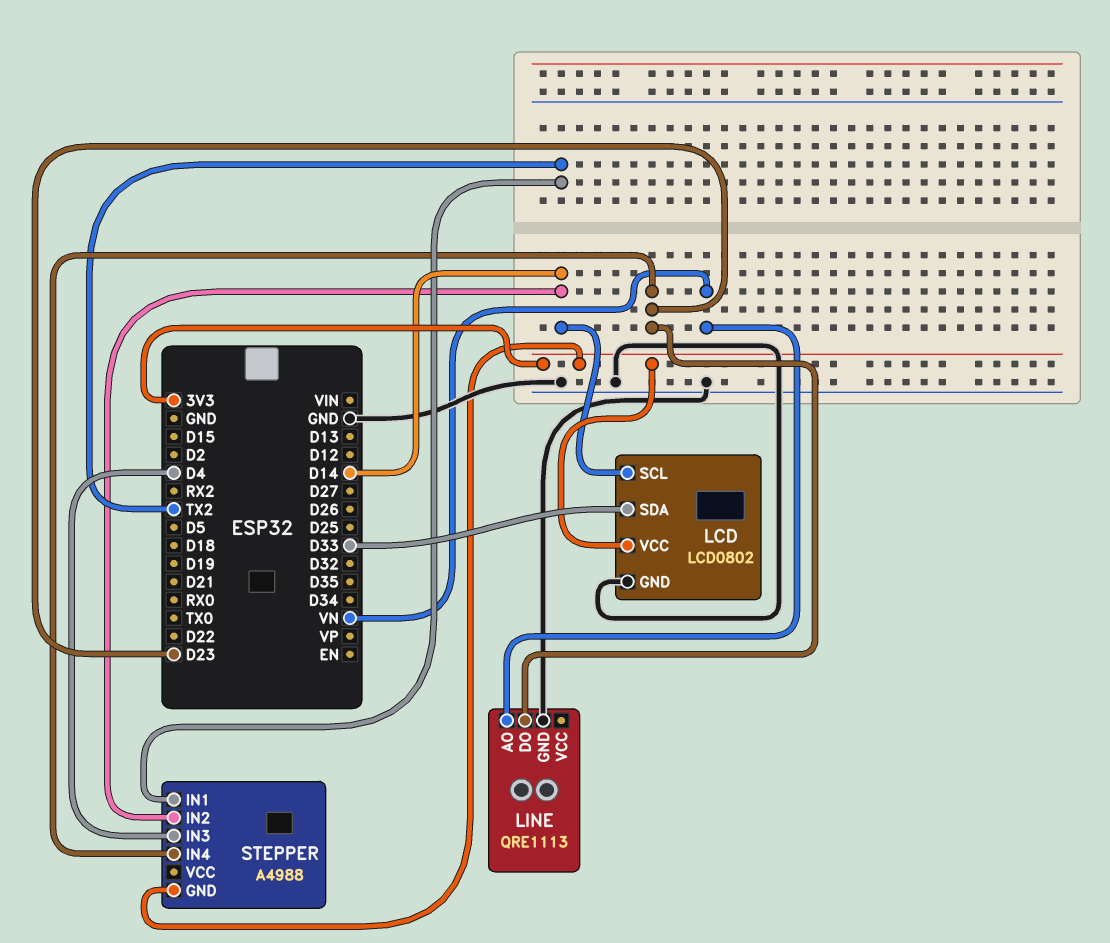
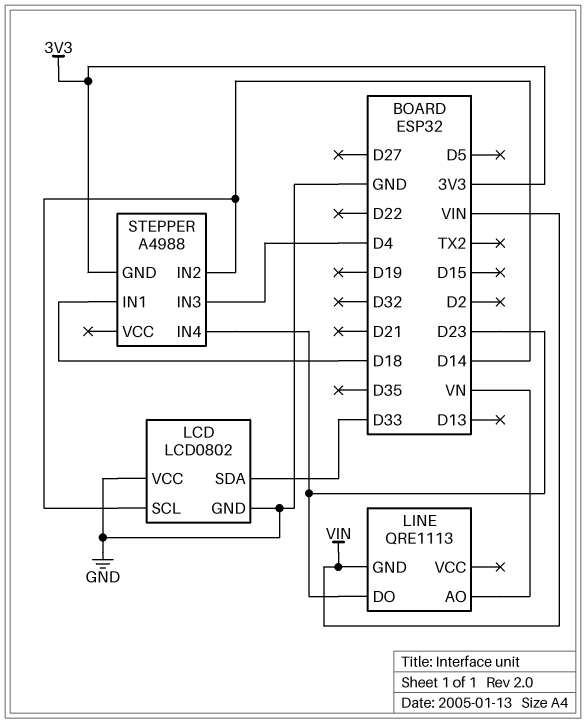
LCD pin VCC: 3V3 -> GND
LINE pin GND: GND -> VIN
STEPPER pin IN1: TX2 -> D18

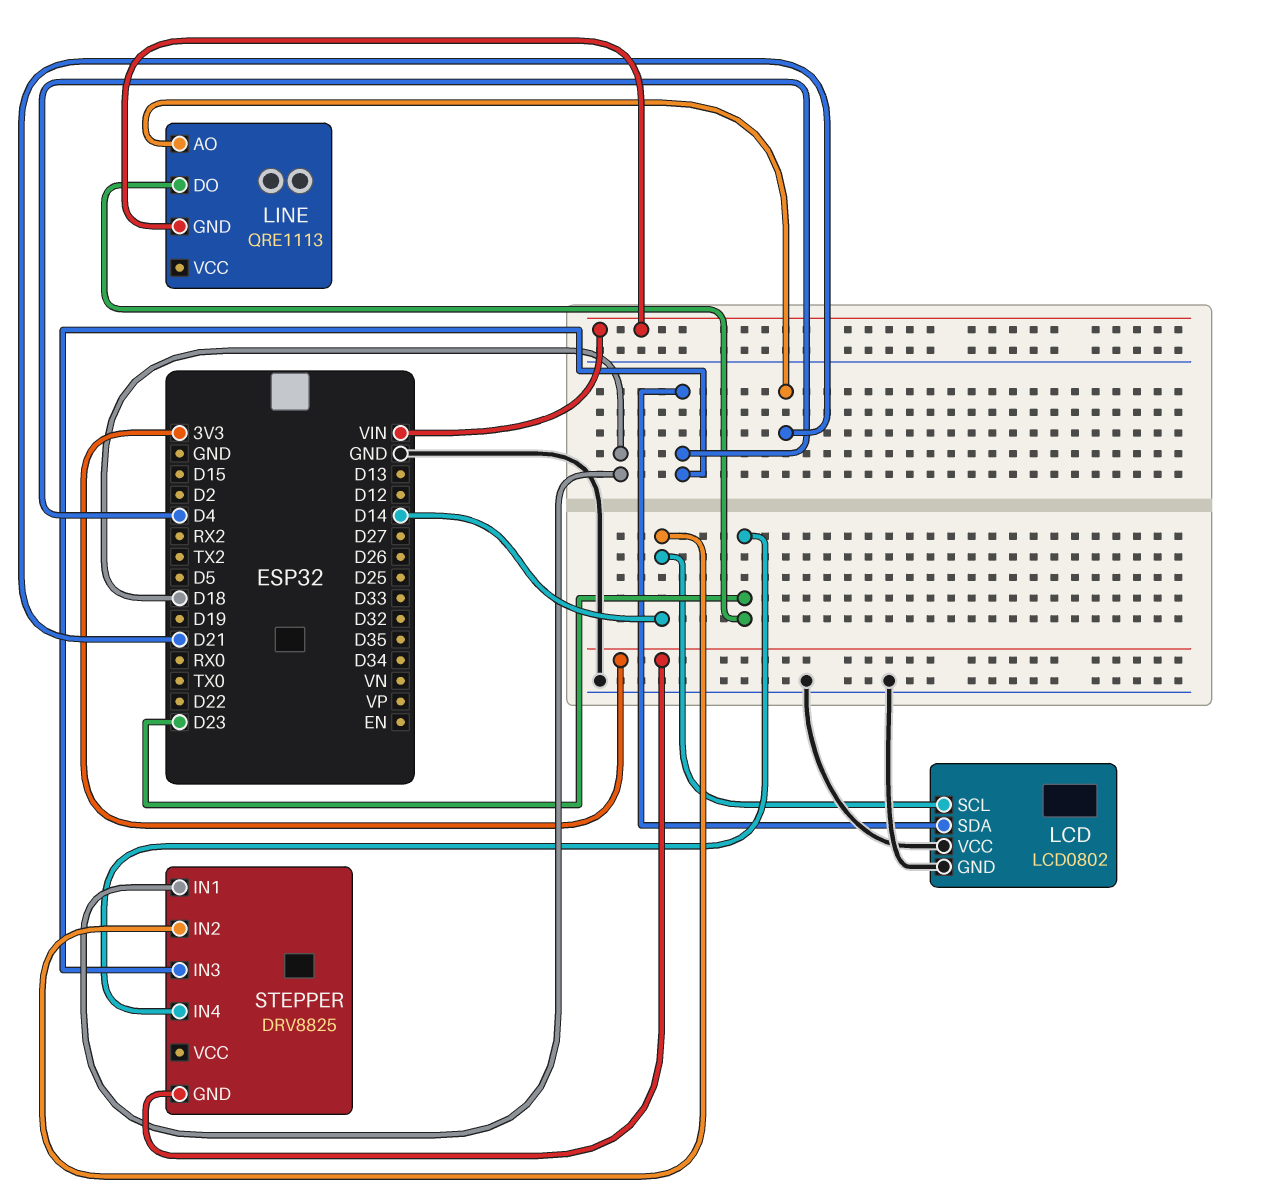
LCD pin SDA: D33 -> D4
LINE pin AO: VN -> D21
STEPPER: A4988 -> DRV8825

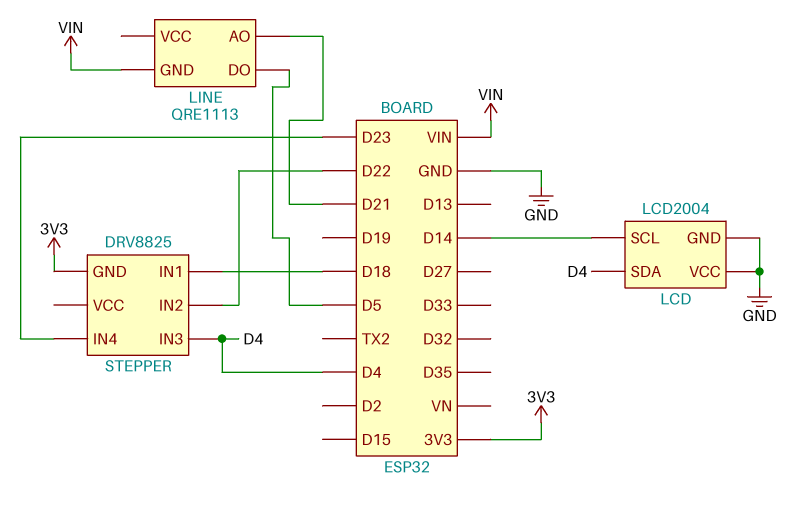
LCD: LCD0802 -> LCD2004
LINE pin DO: D23 -> D5
STEPPER pin IN2: D14 -> D22

